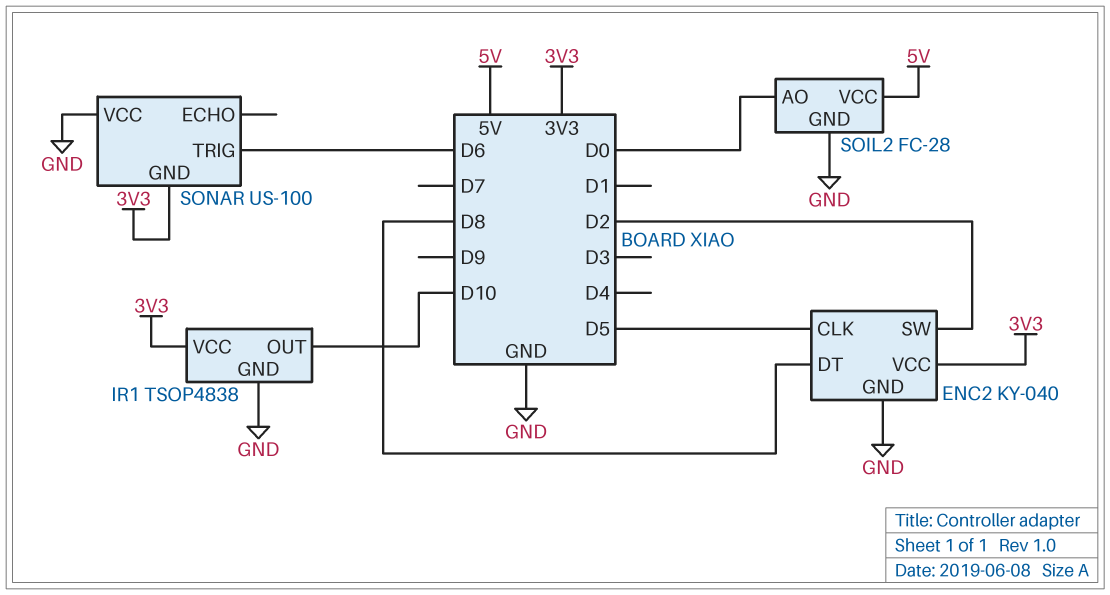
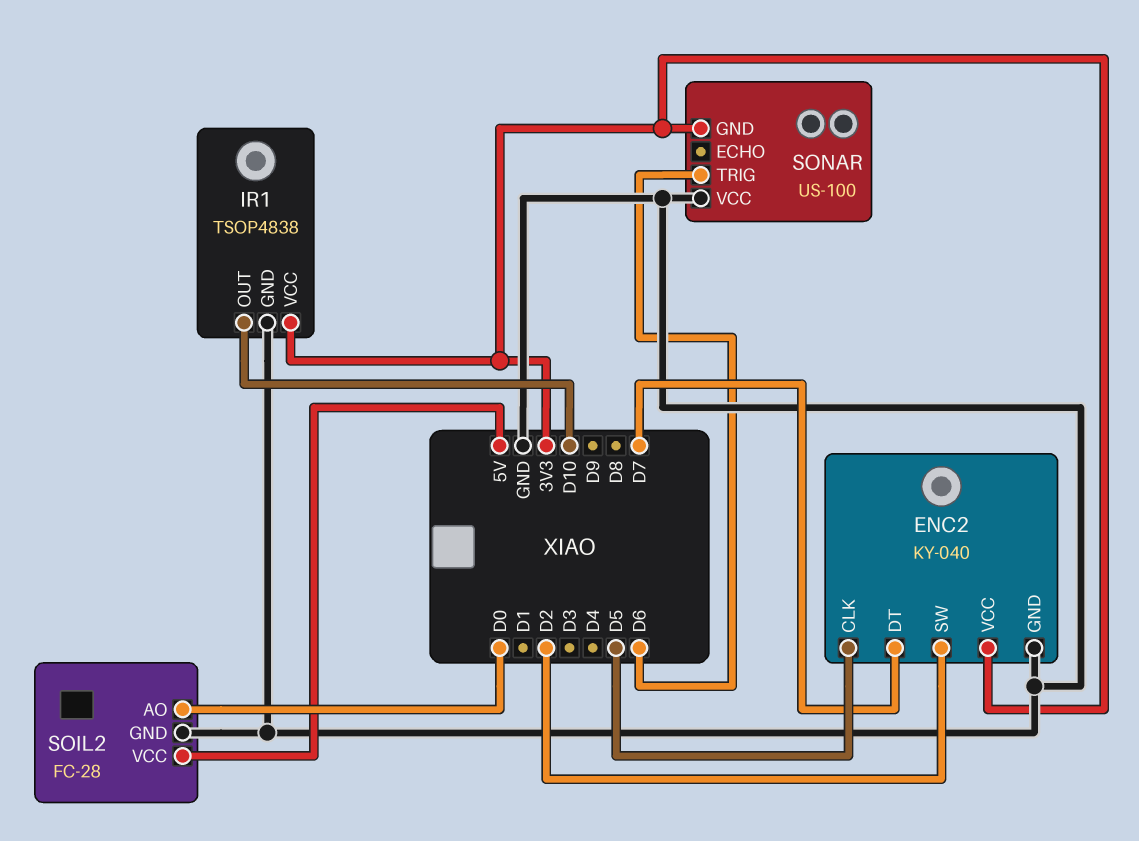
ENC2 pin DT: D8 -> D7

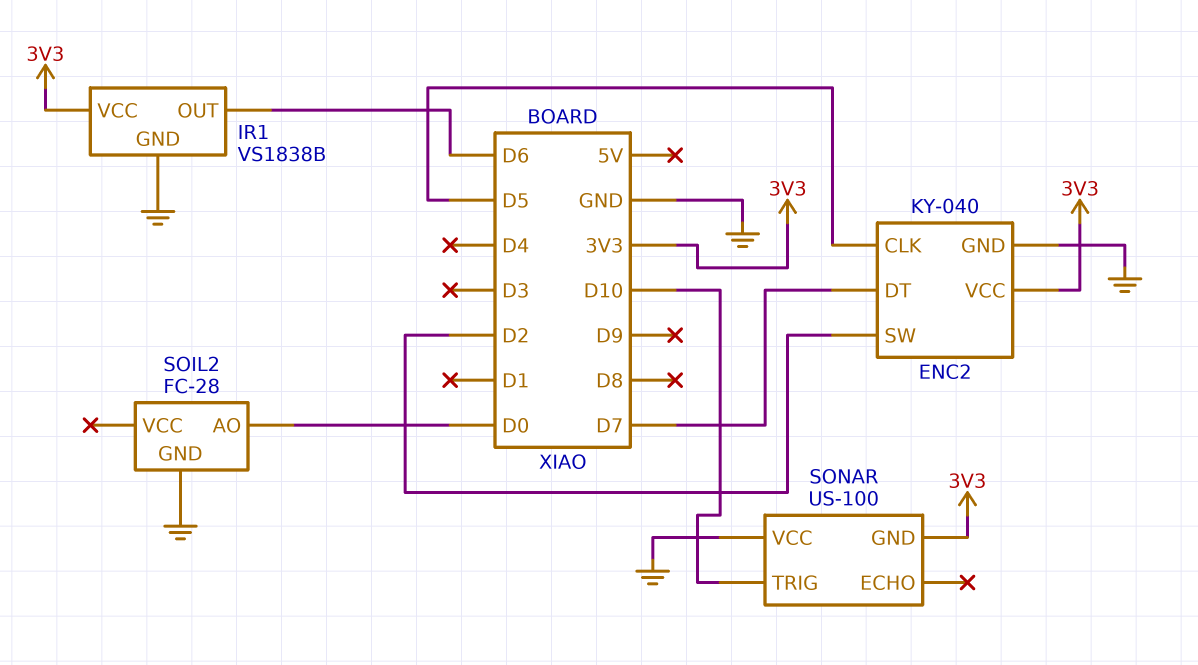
IR1: TSOP4838 -> VS1838B
IR1 pin OUT: D10 -> D6
SOIL2 pin VCC: 5V -> none
SONAR pin TRIG: D6 -> D10

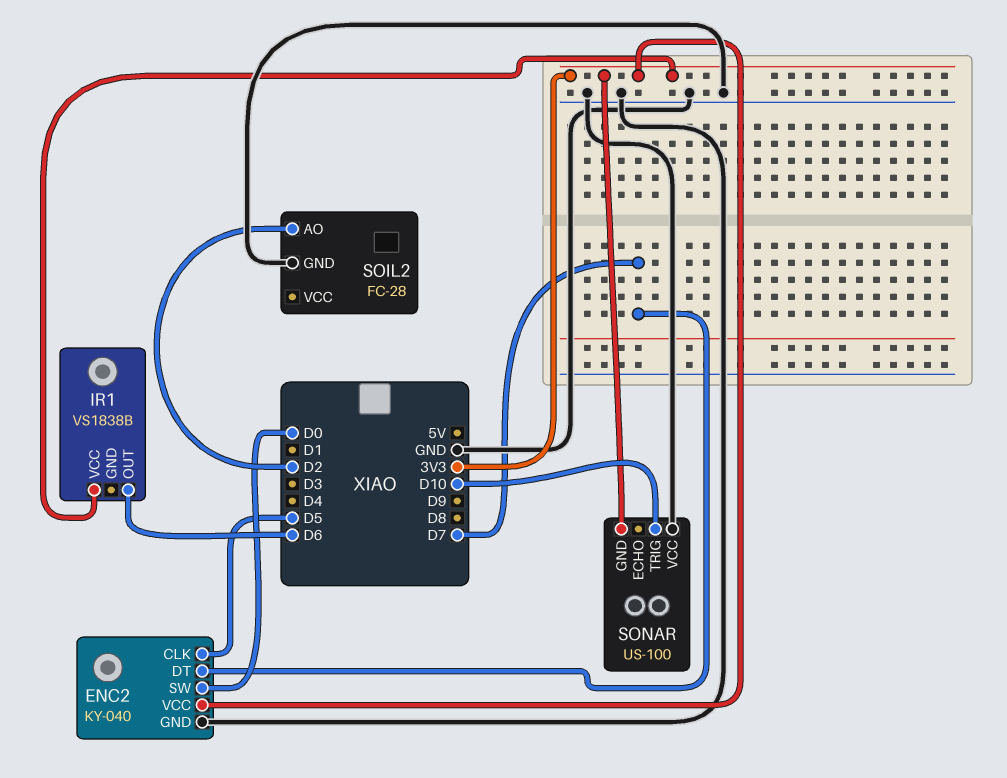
ENC2 pin SW: D2 -> D0
IR1 pin GND: GND -> none
SOIL2 pin AO: D0 -> D2

